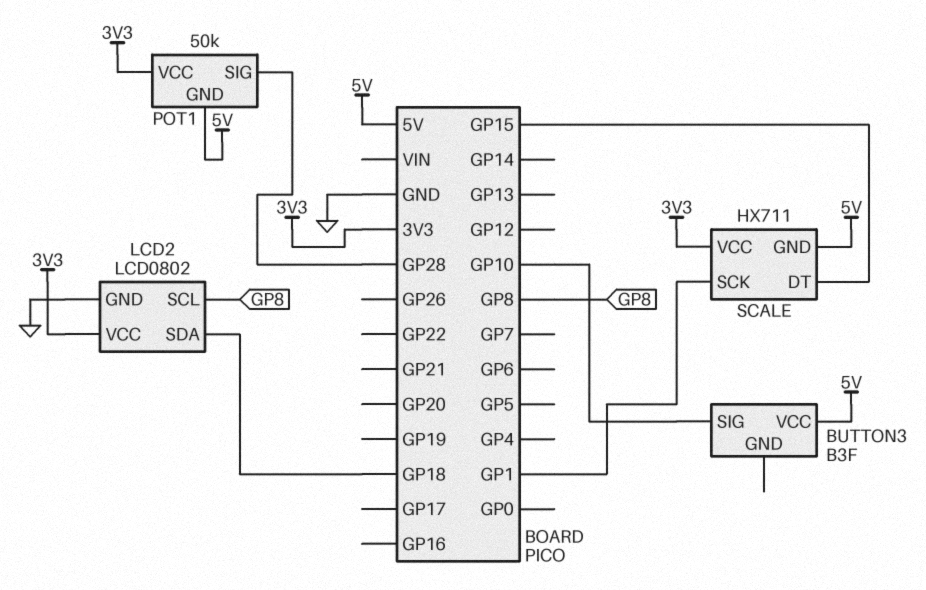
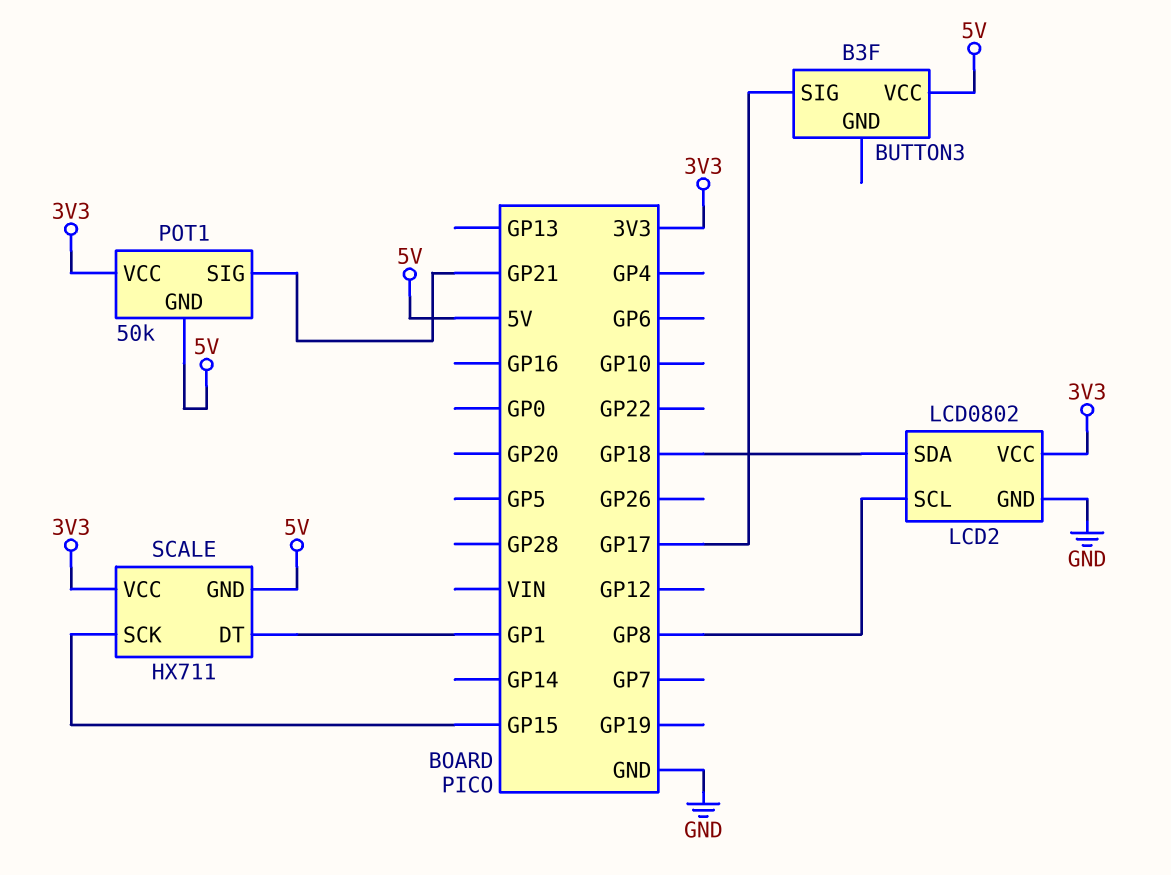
BUTTON3 pin SIG: GP10 -> GP17
POT1 pin SIG: GP28 -> GP21
SCALE pin DT: GP15 -> GP1
SCALE pin SCK: GP1 -> GP15

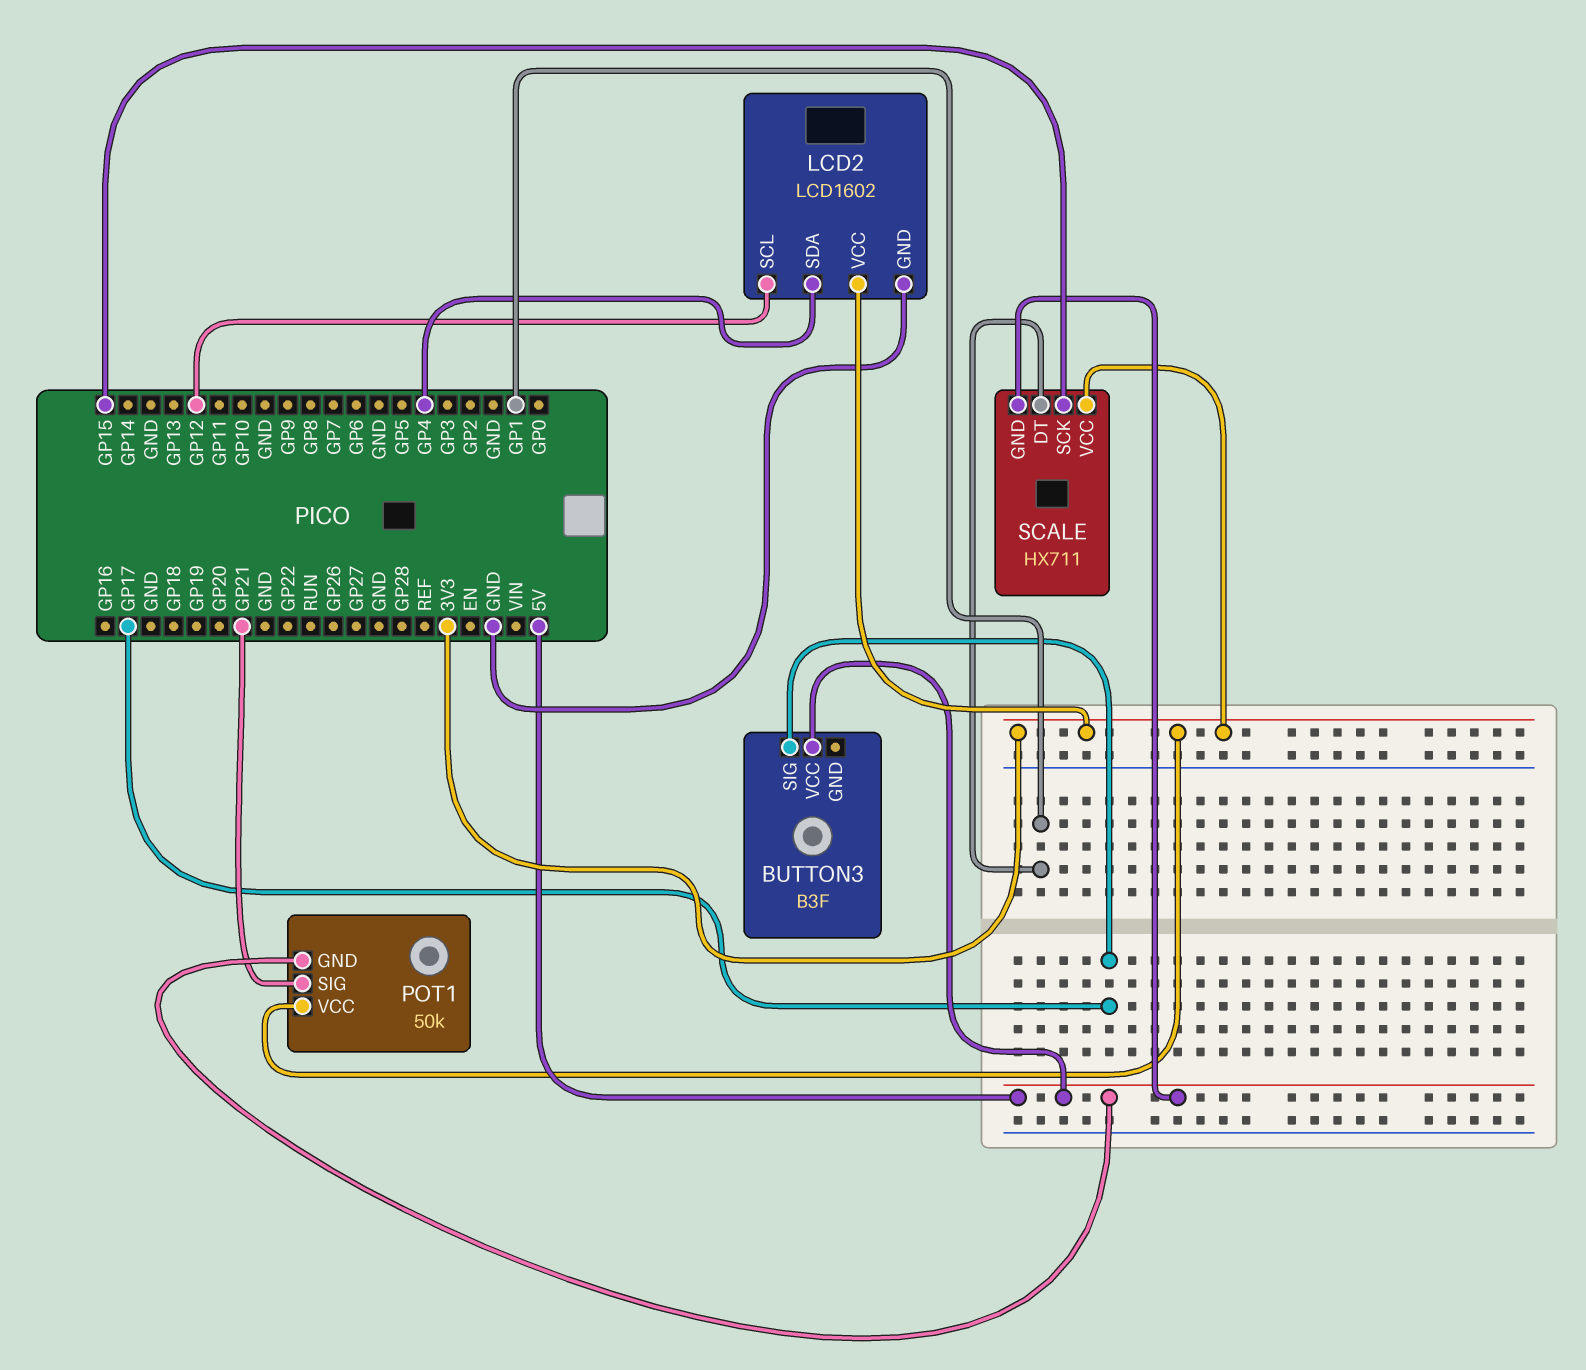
LCD2: LCD0802 -> LCD1602
LCD2 pin SCL: GP8 -> GP12
LCD2 pin SDA: GP18 -> GP4

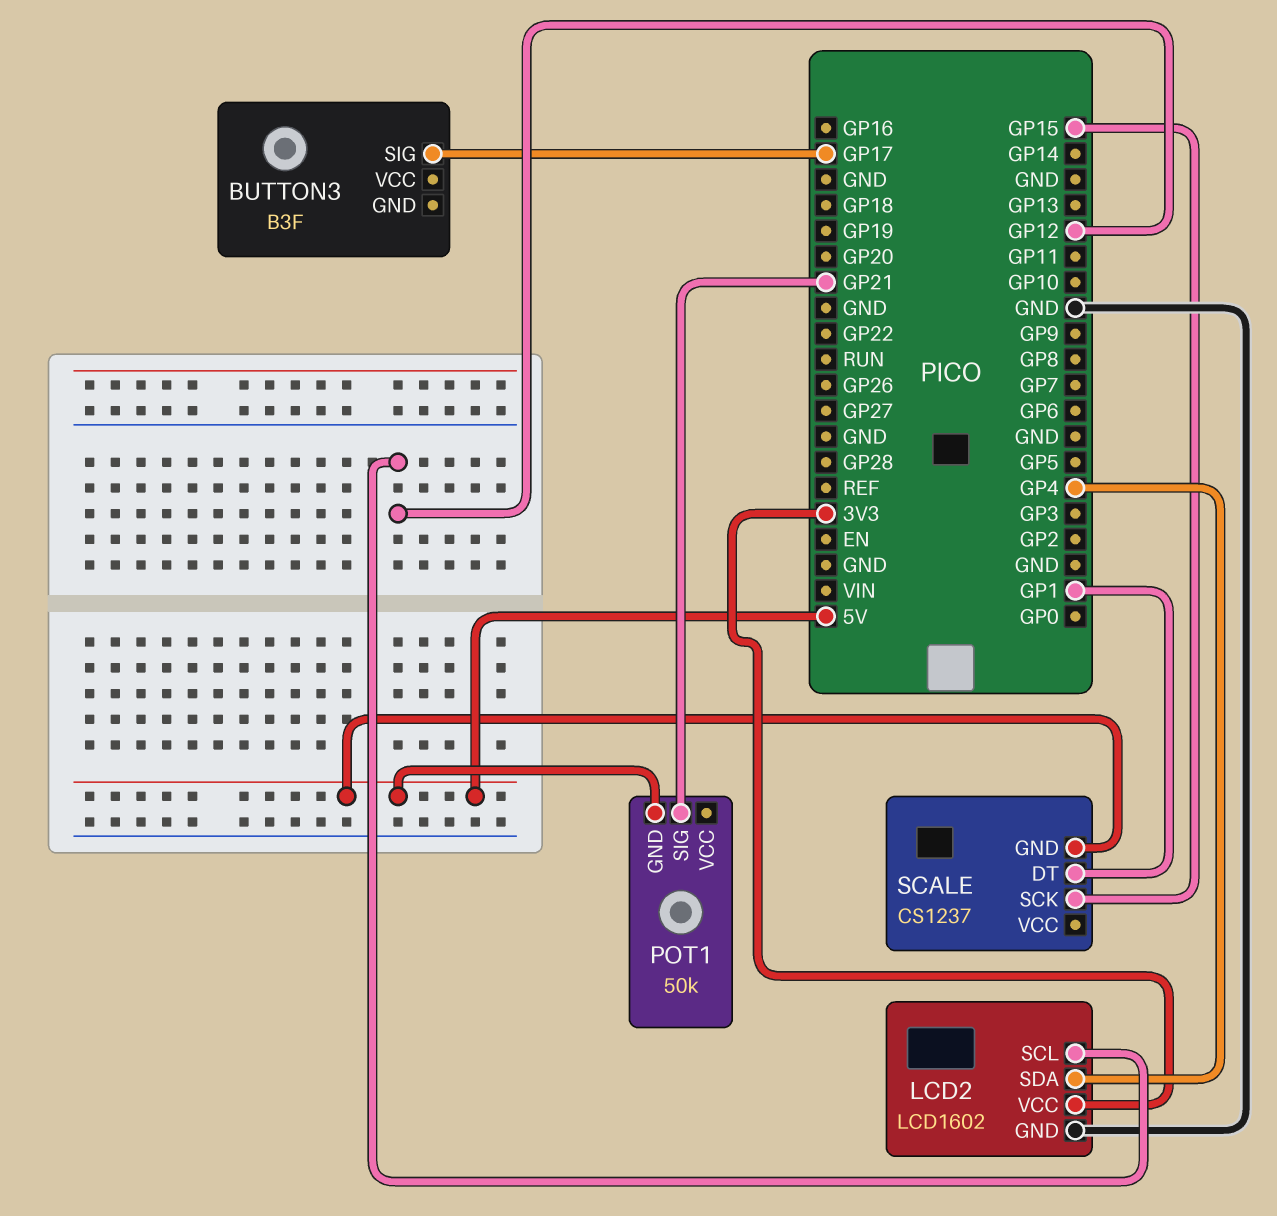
BUTTON3 pin VCC: 5V -> none
POT1 pin VCC: 3V3 -> none
SCALE: HX711 -> CS1237
SCALE pin VCC: 3V3 -> none

